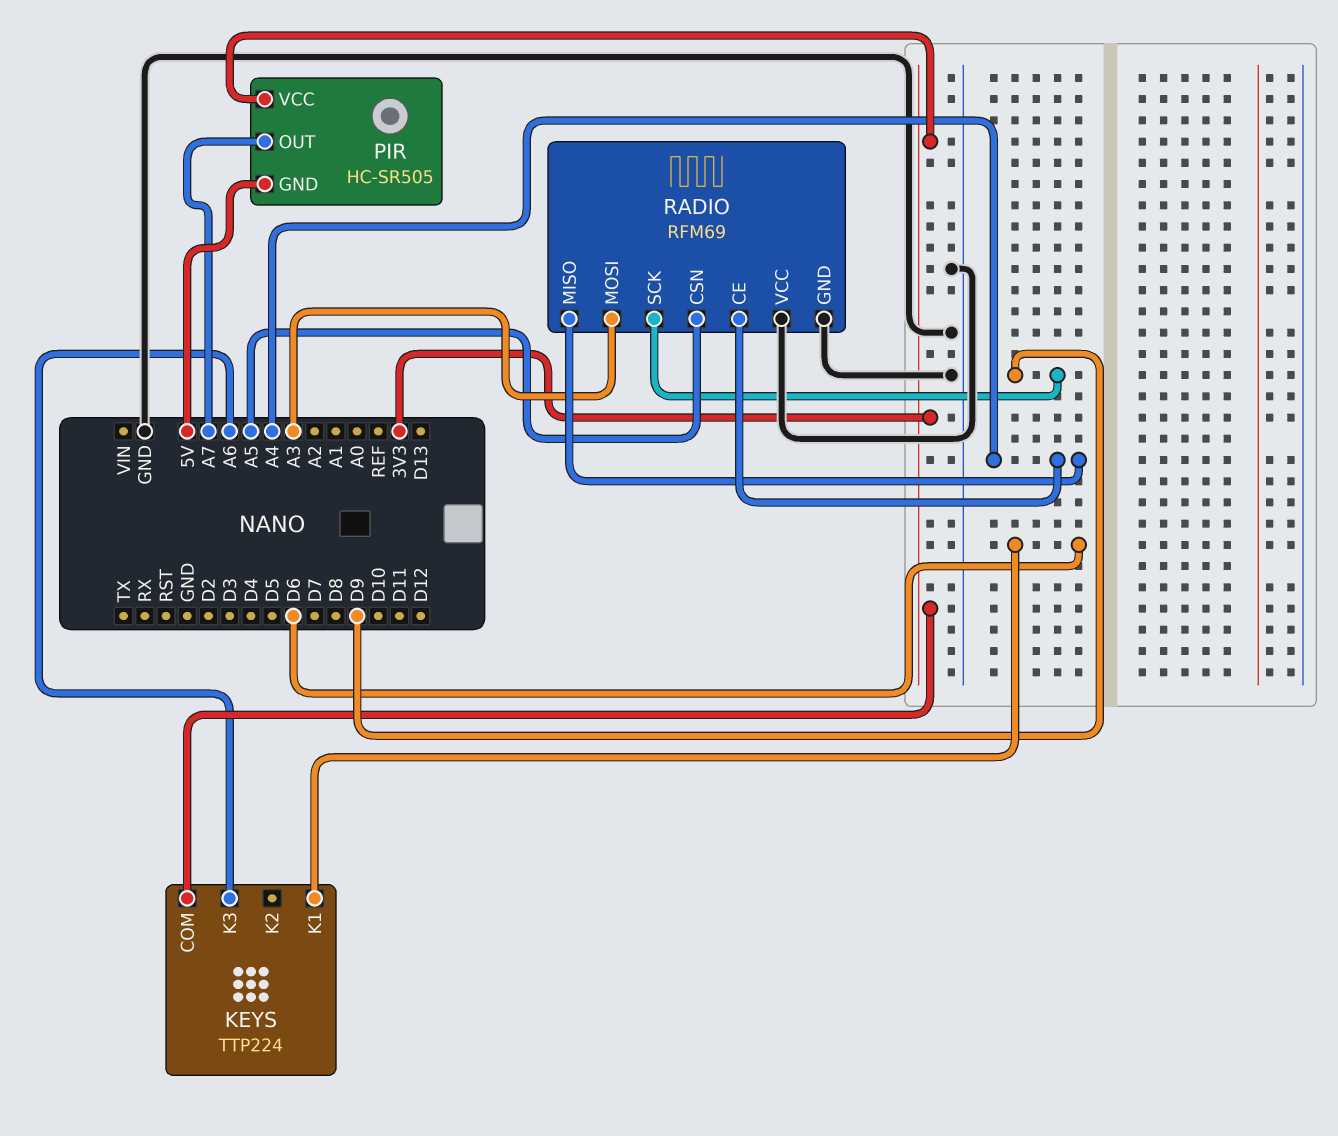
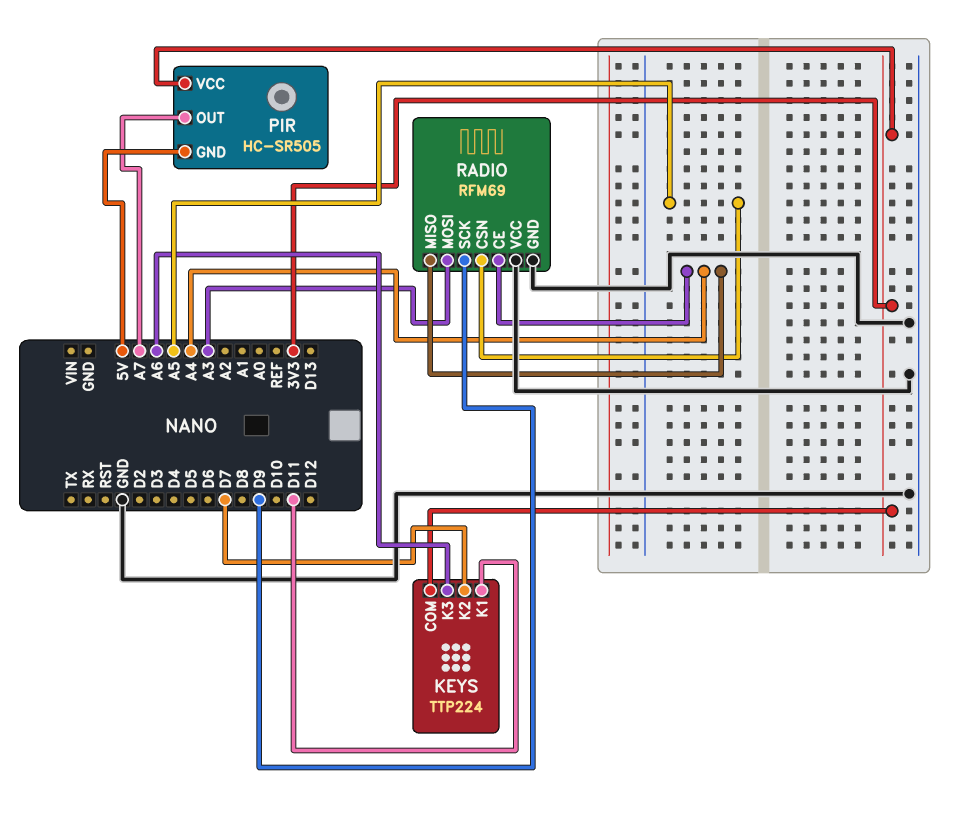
KEYS pin K1: D6 -> D11
KEYS pin K2: none -> D7

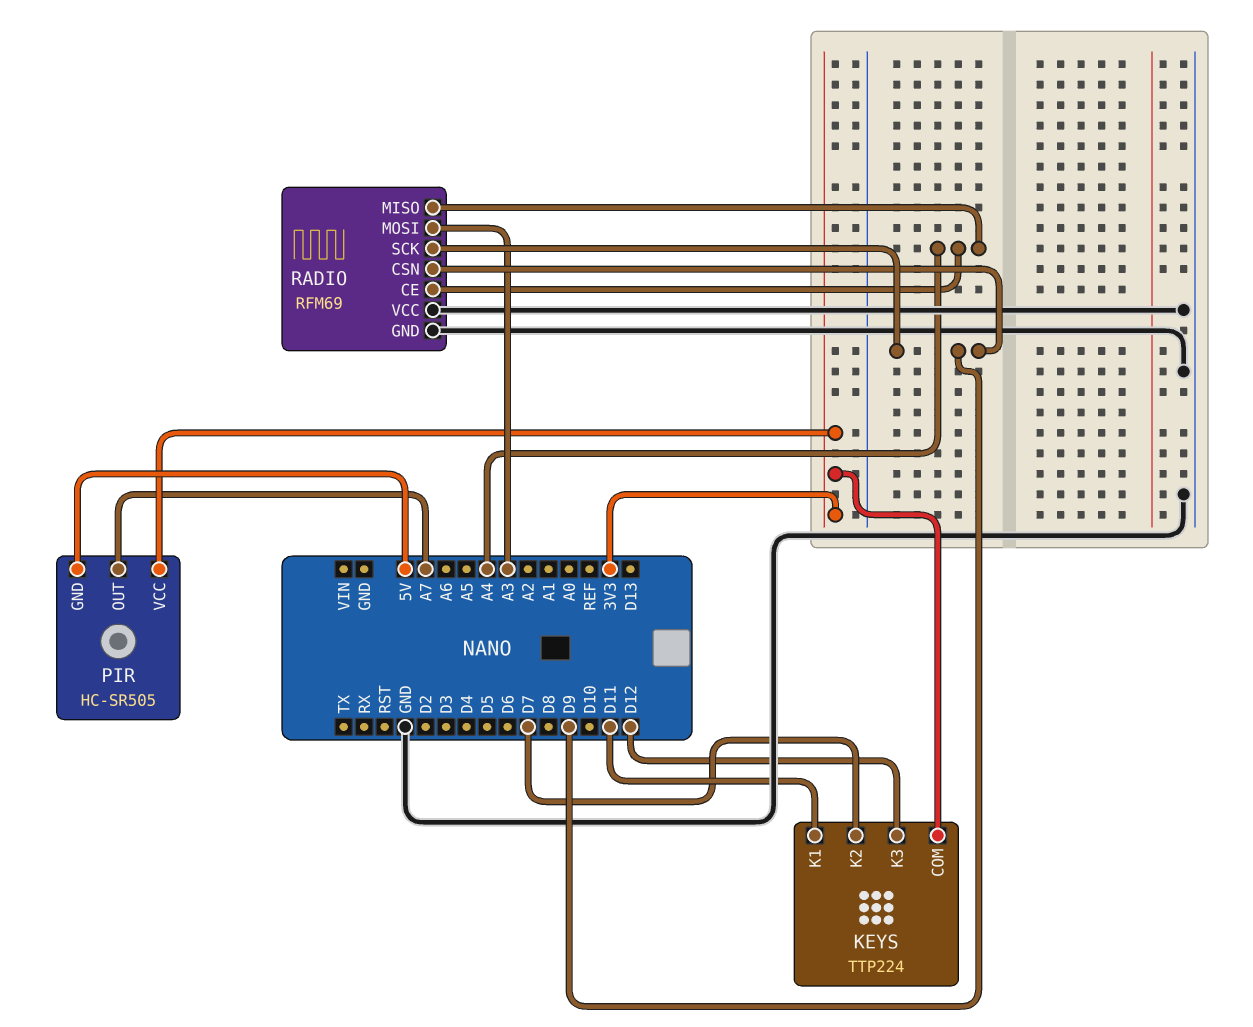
KEYS pin K3: A6 -> D12
RADIO pin CSN: A5 -> D9

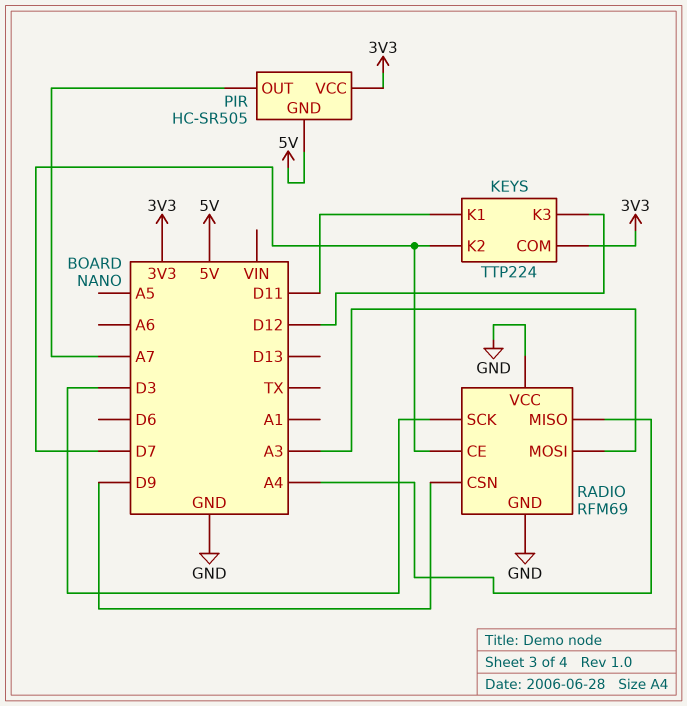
RADIO pin CE: A4 -> D7
RADIO pin SCK: D9 -> D3

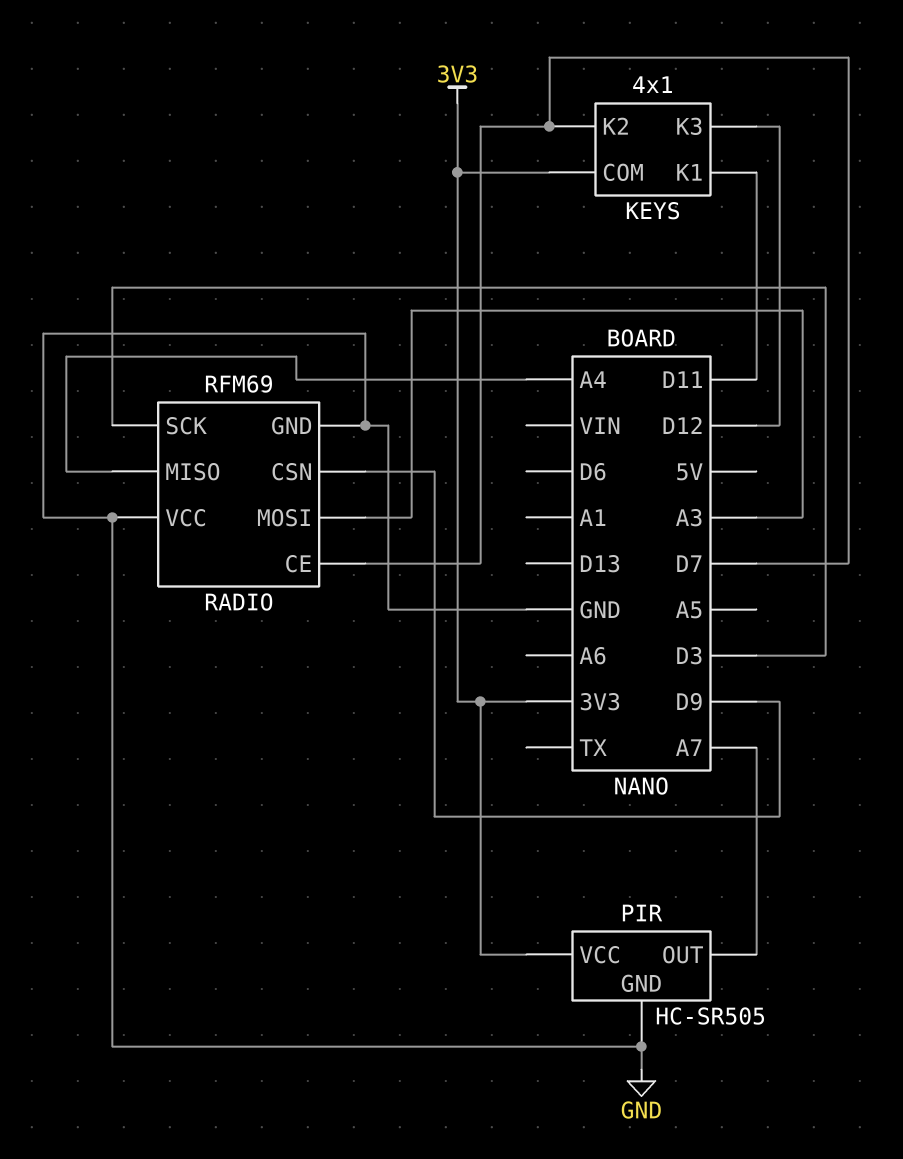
KEYS: TTP224 -> 4x1
PIR pin GND: 5V -> GND

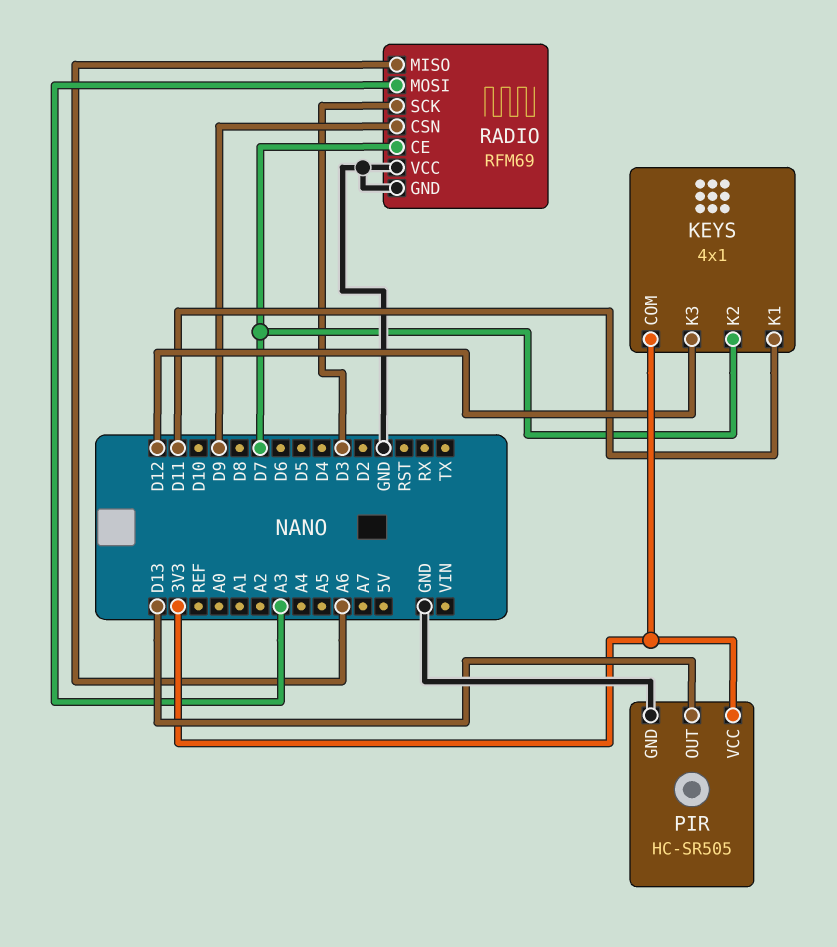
PIR pin OUT: A7 -> D13
RADIO pin MISO: A4 -> A6

